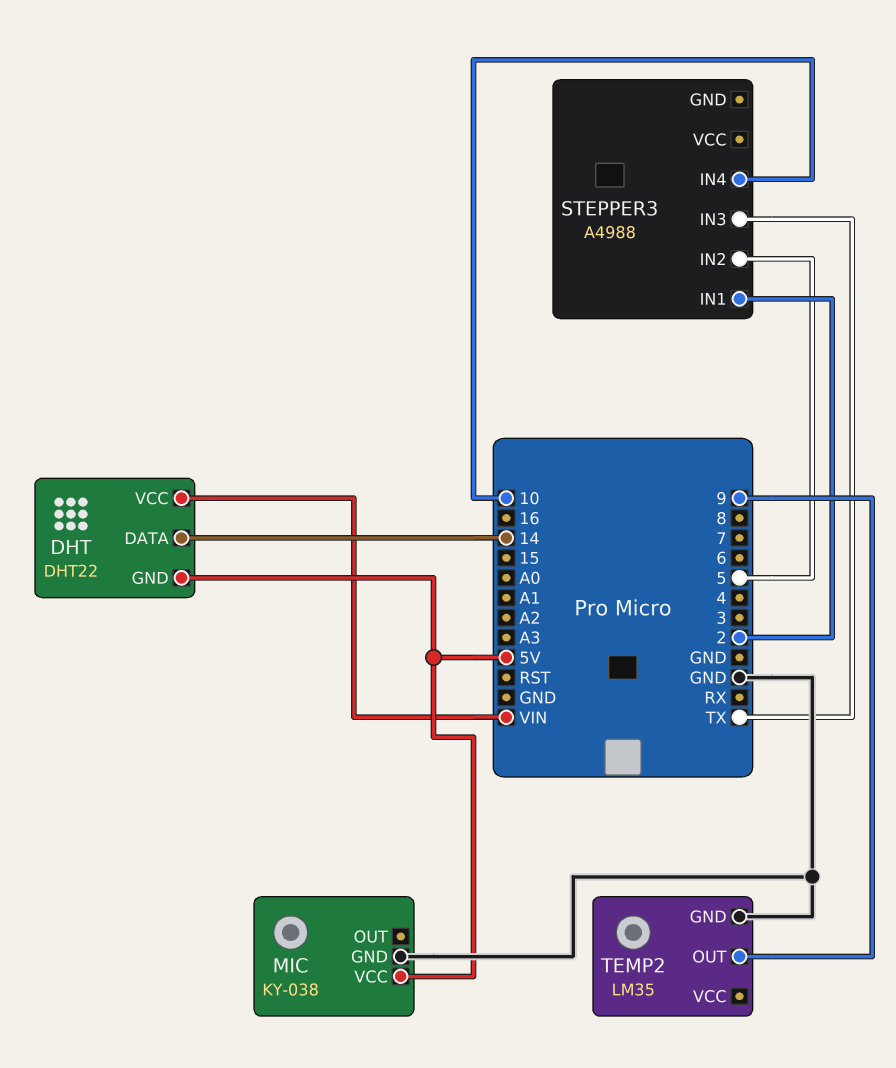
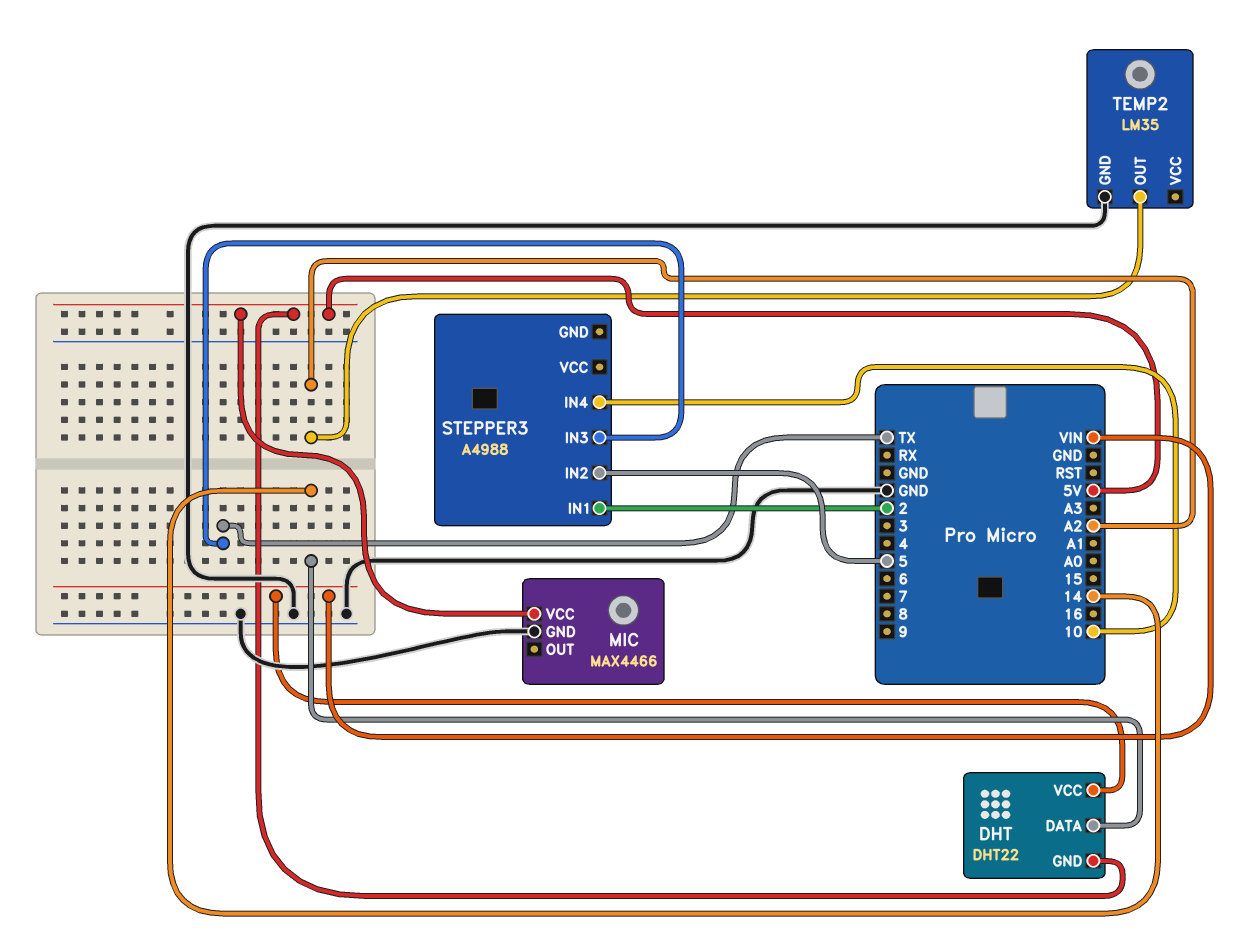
MIC: KY-038 -> MAX4466
TEMP2 pin OUT: 9 -> A2

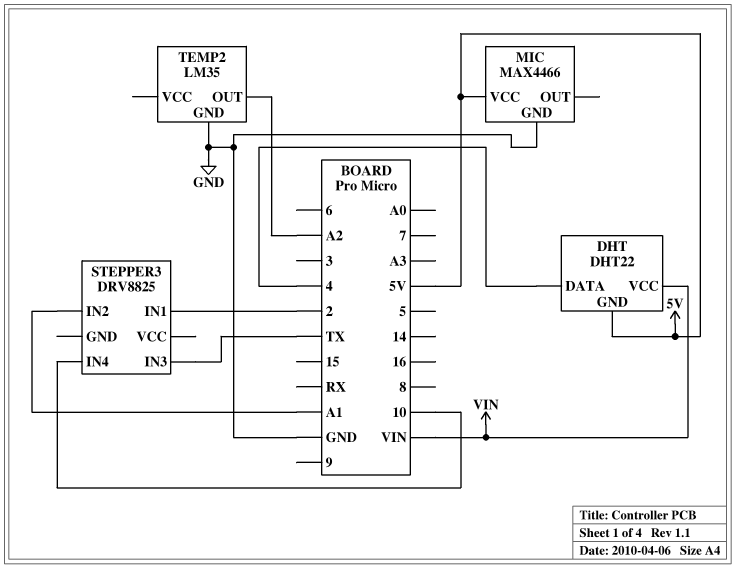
DHT pin DATA: 14 -> 4
STEPPER3: A4988 -> DRV8825
STEPPER3 pin IN2: 5 -> A1

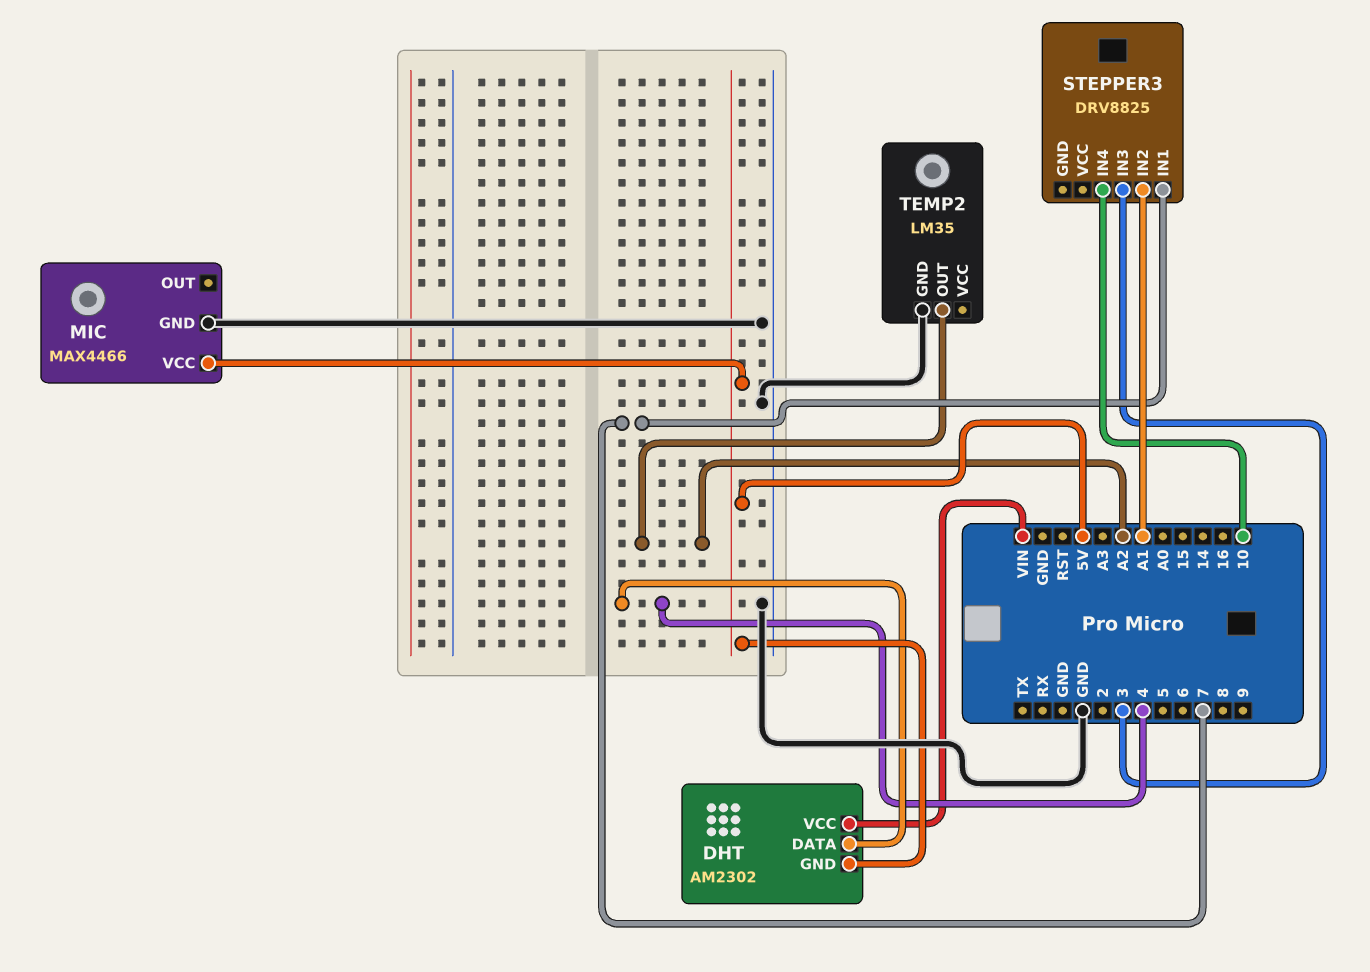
DHT: DHT22 -> AM2302
STEPPER3 pin IN1: 2 -> 7
STEPPER3 pin IN3: TX -> 3

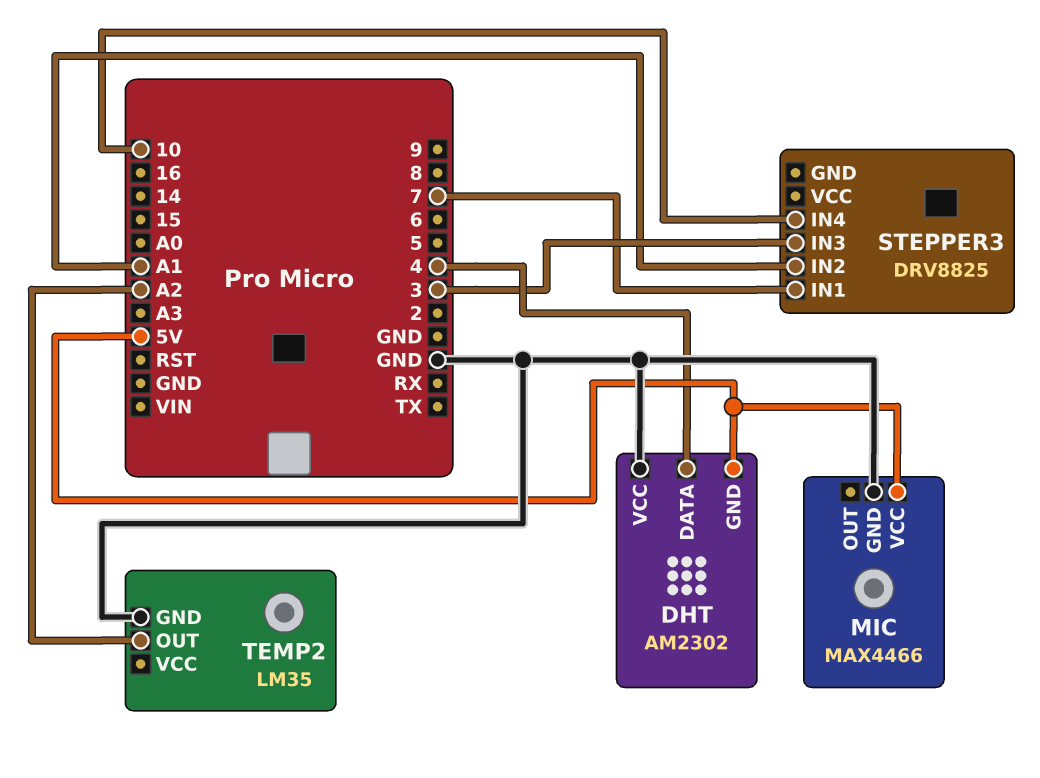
DHT pin VCC: VIN -> GND

